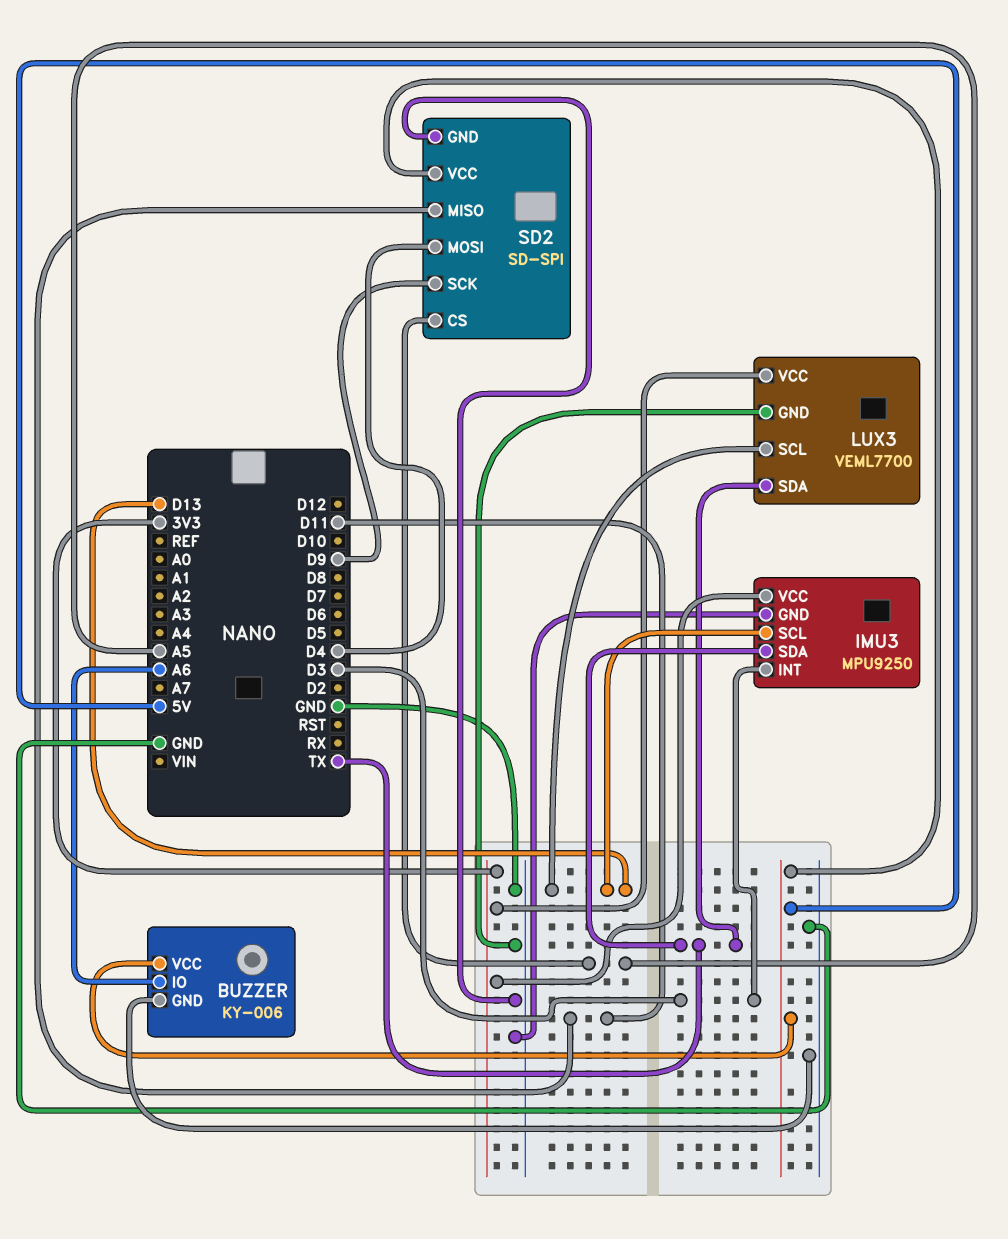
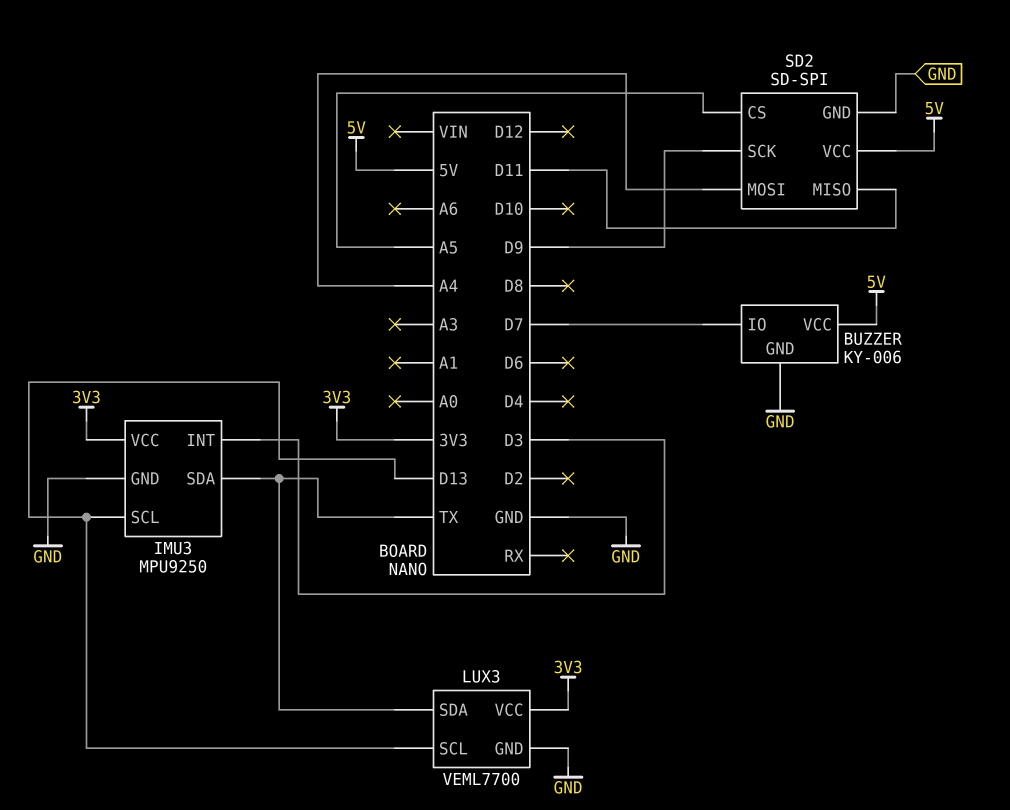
BUZZER pin IO: A6 -> D7
SD2 pin MOSI: D4 -> A4

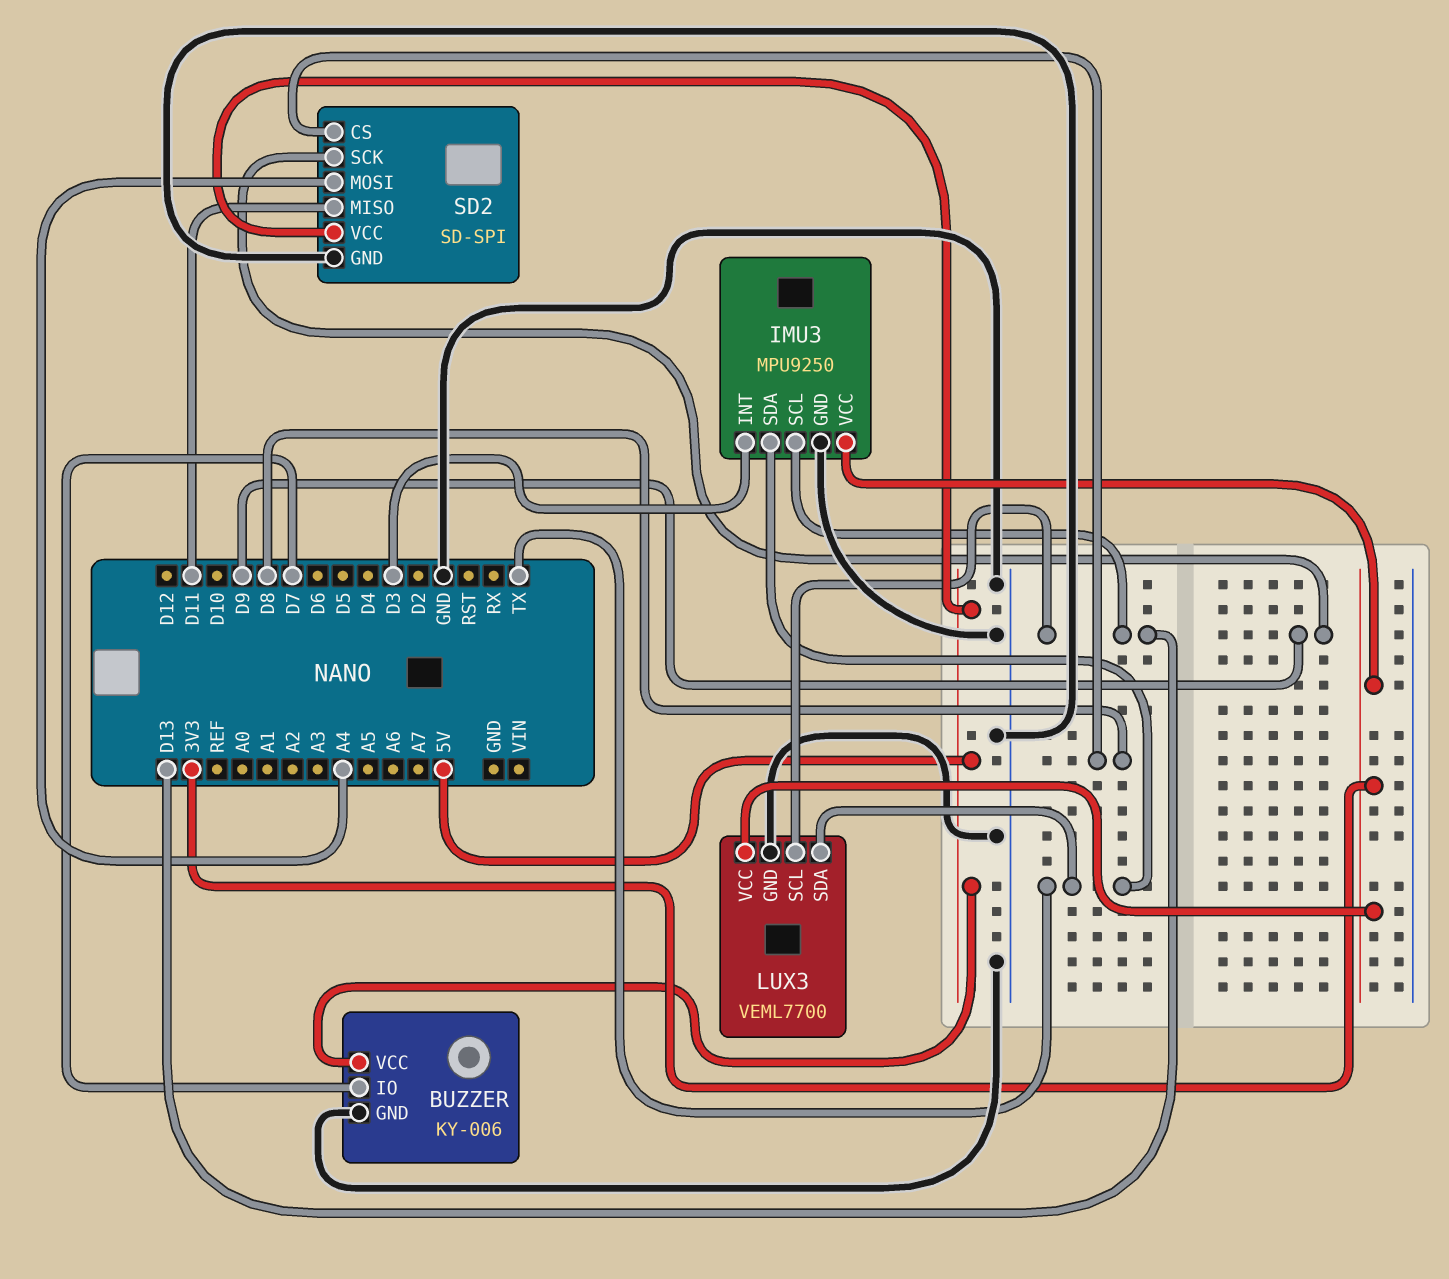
SD2 pin CS: A5 -> D8

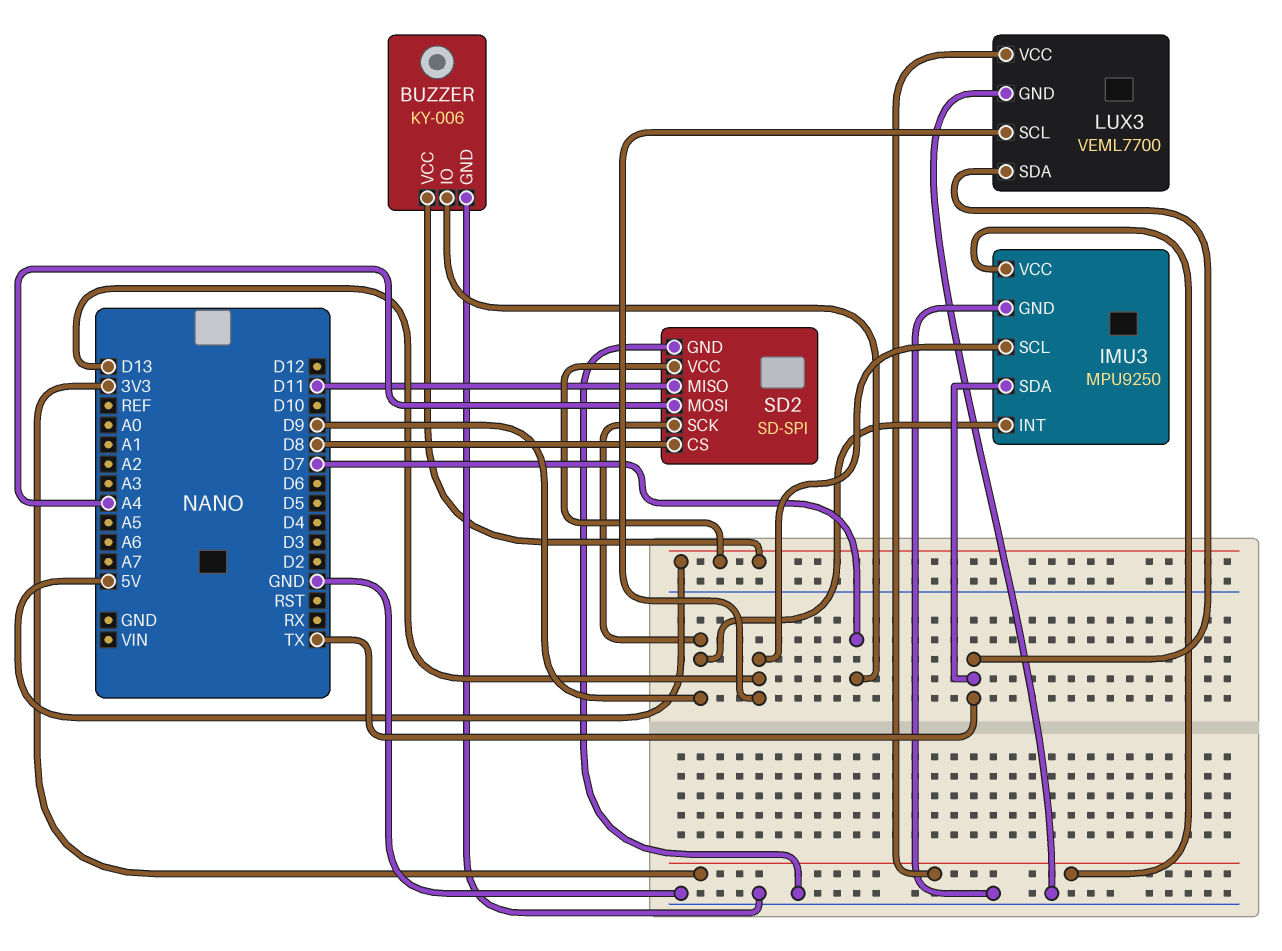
IMU3 pin INT: D3 -> D9

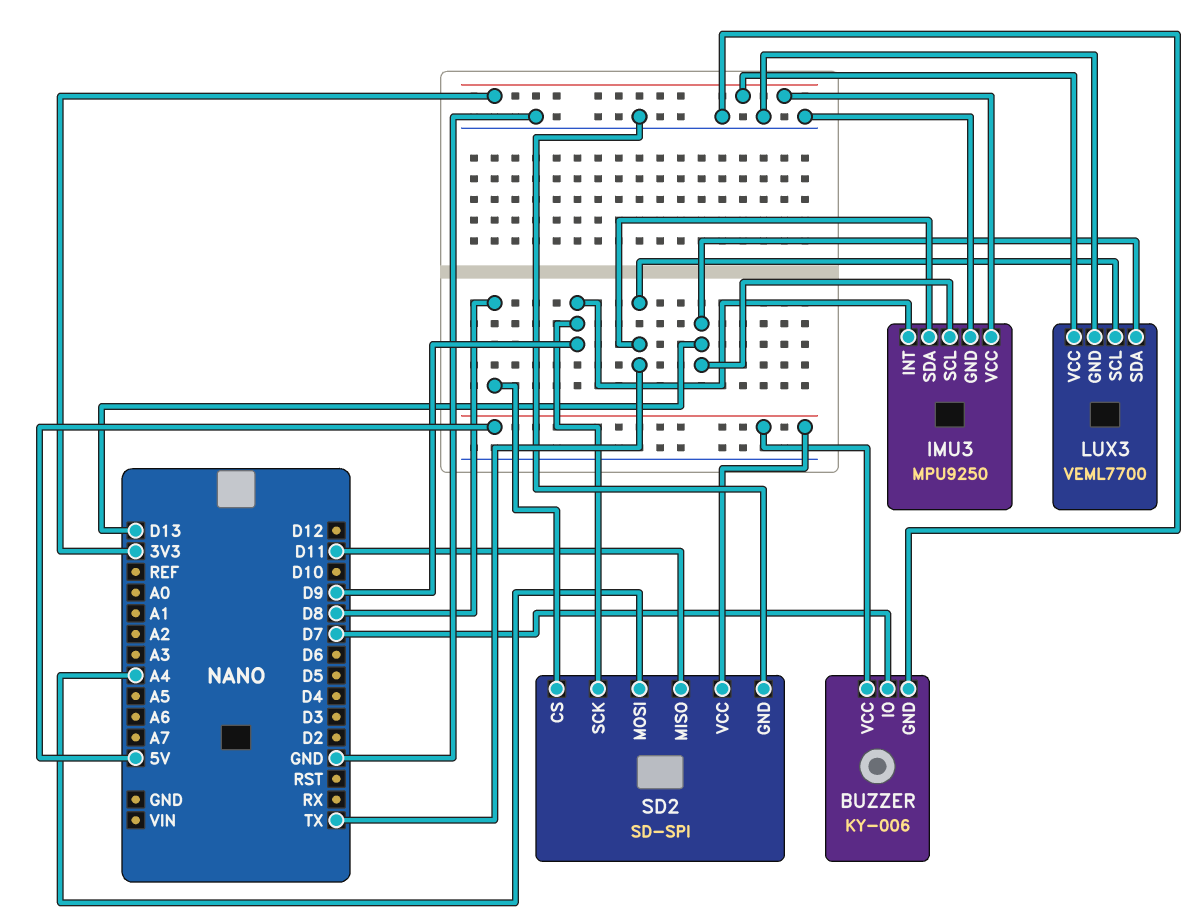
LUX3 pin SCL: D13 -> TX
LUX3 pin SDA: TX -> D13

